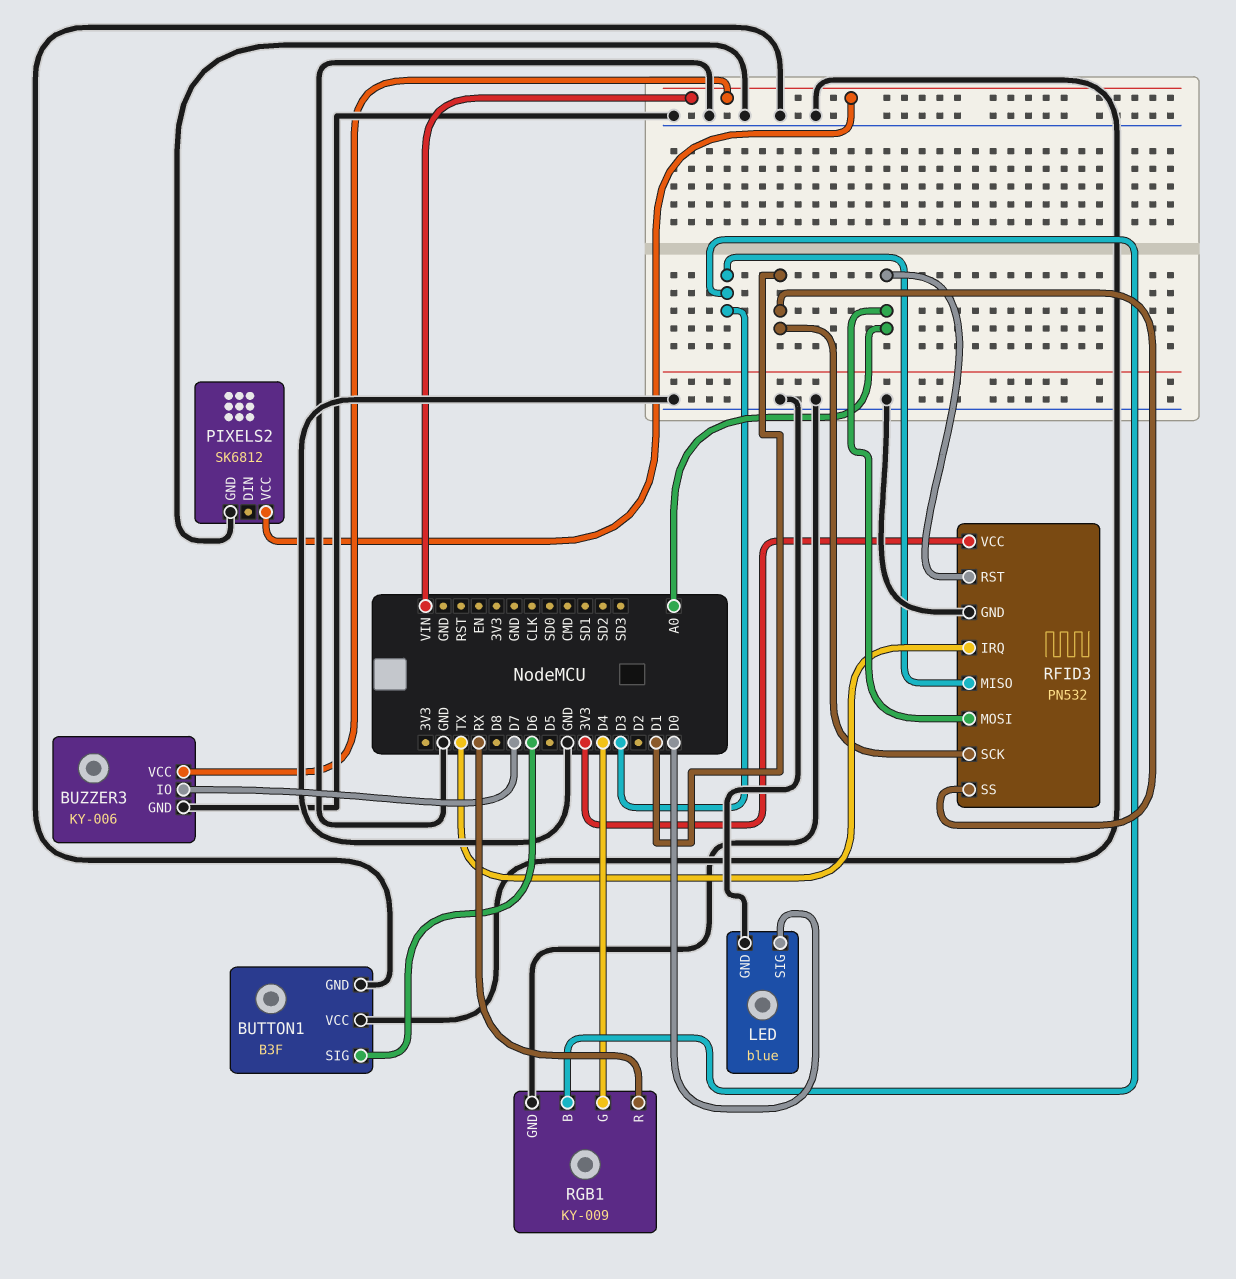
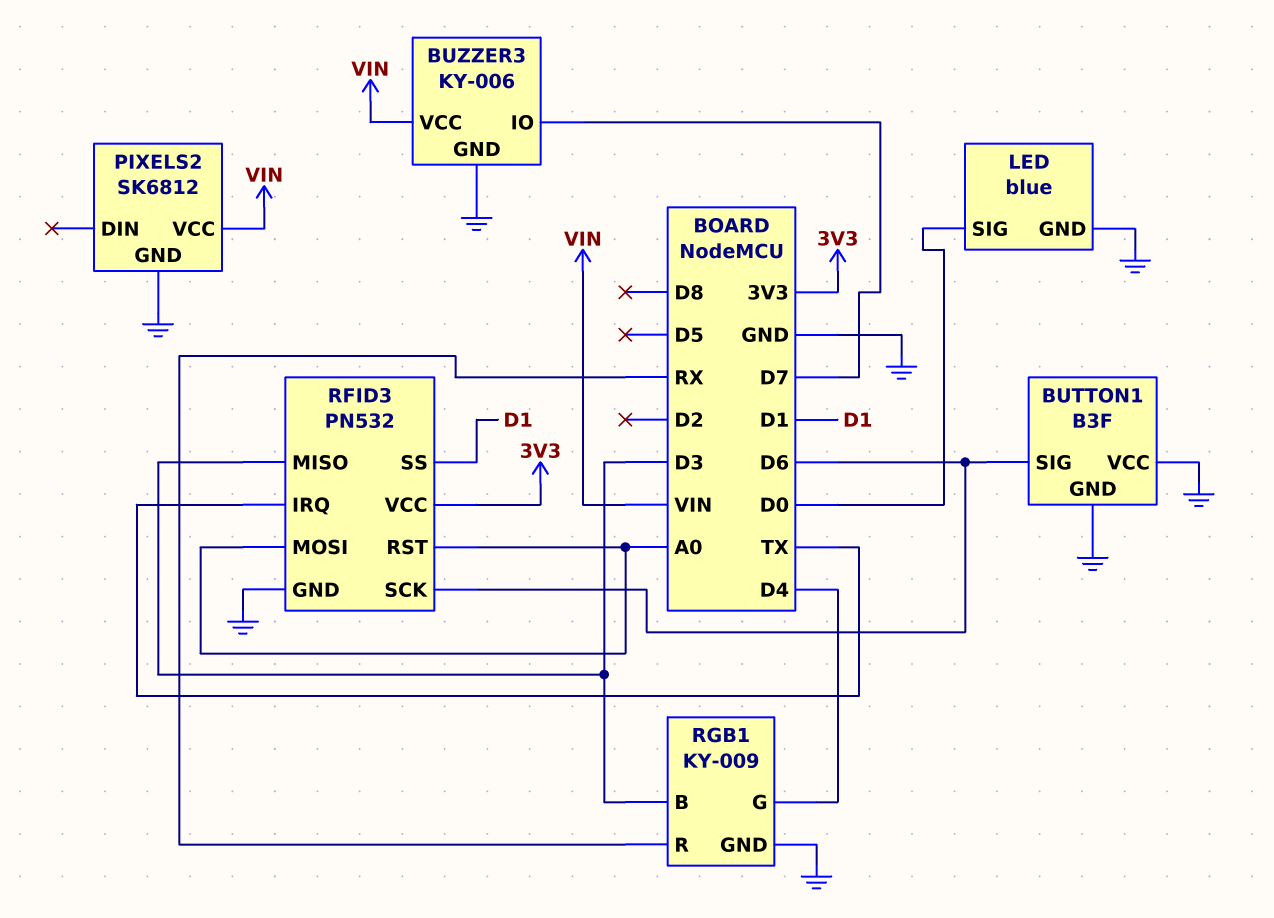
RFID3 pin SCK: D1 -> D6

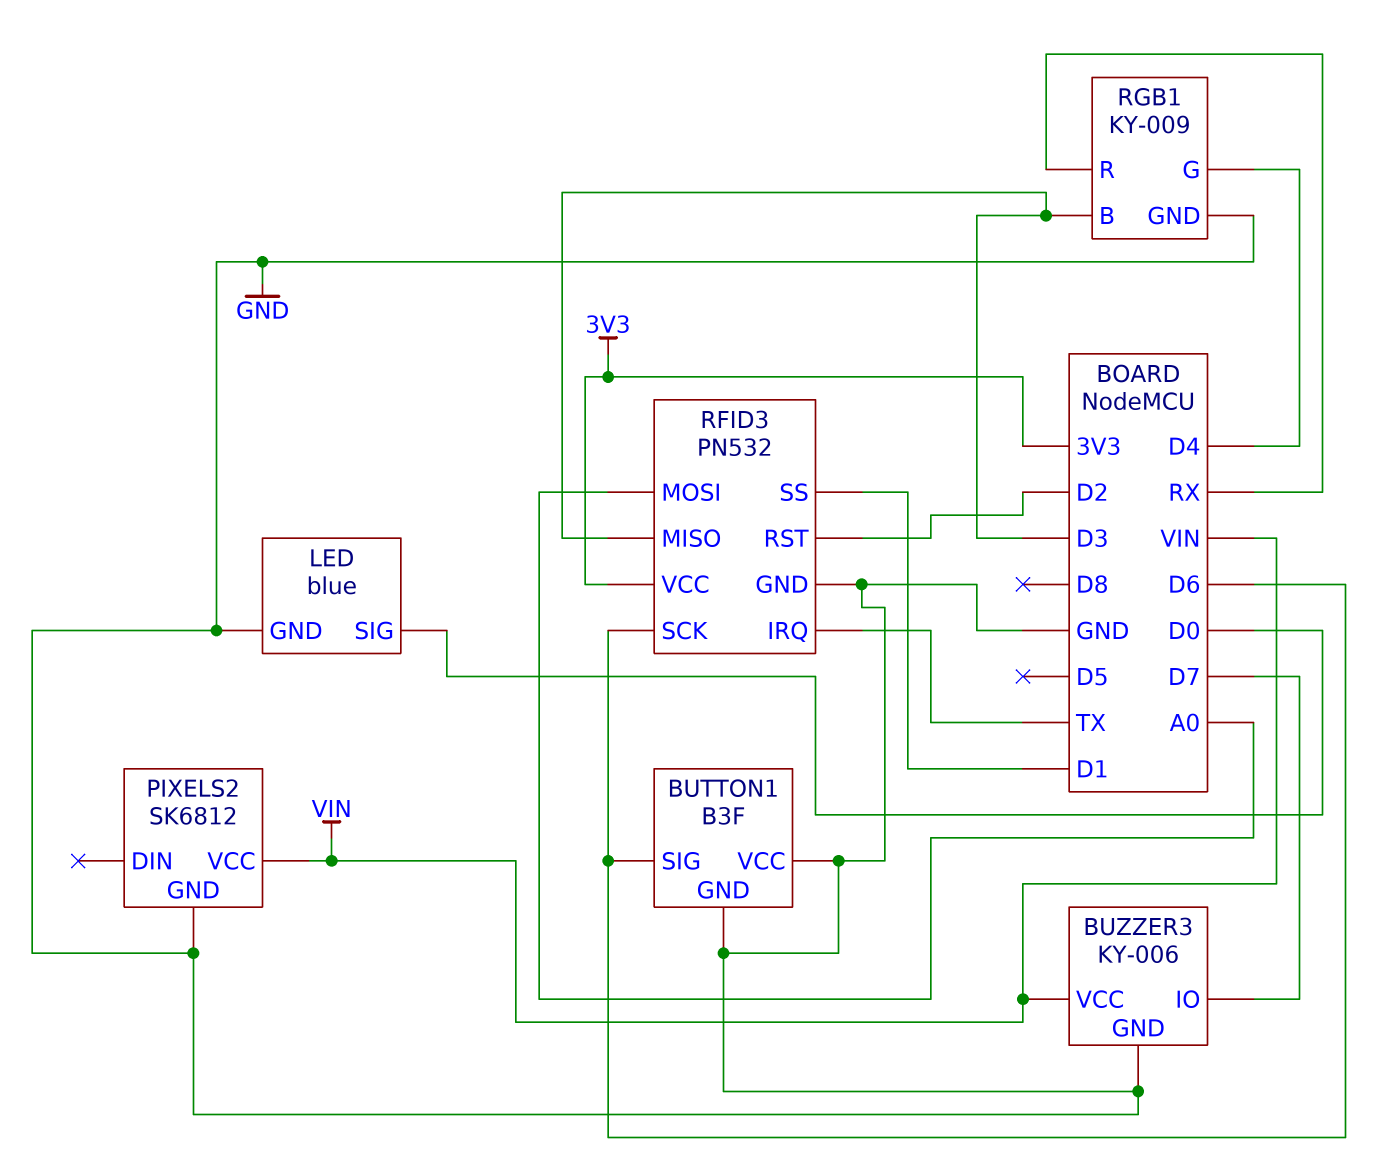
RFID3 pin RST: A0 -> D2

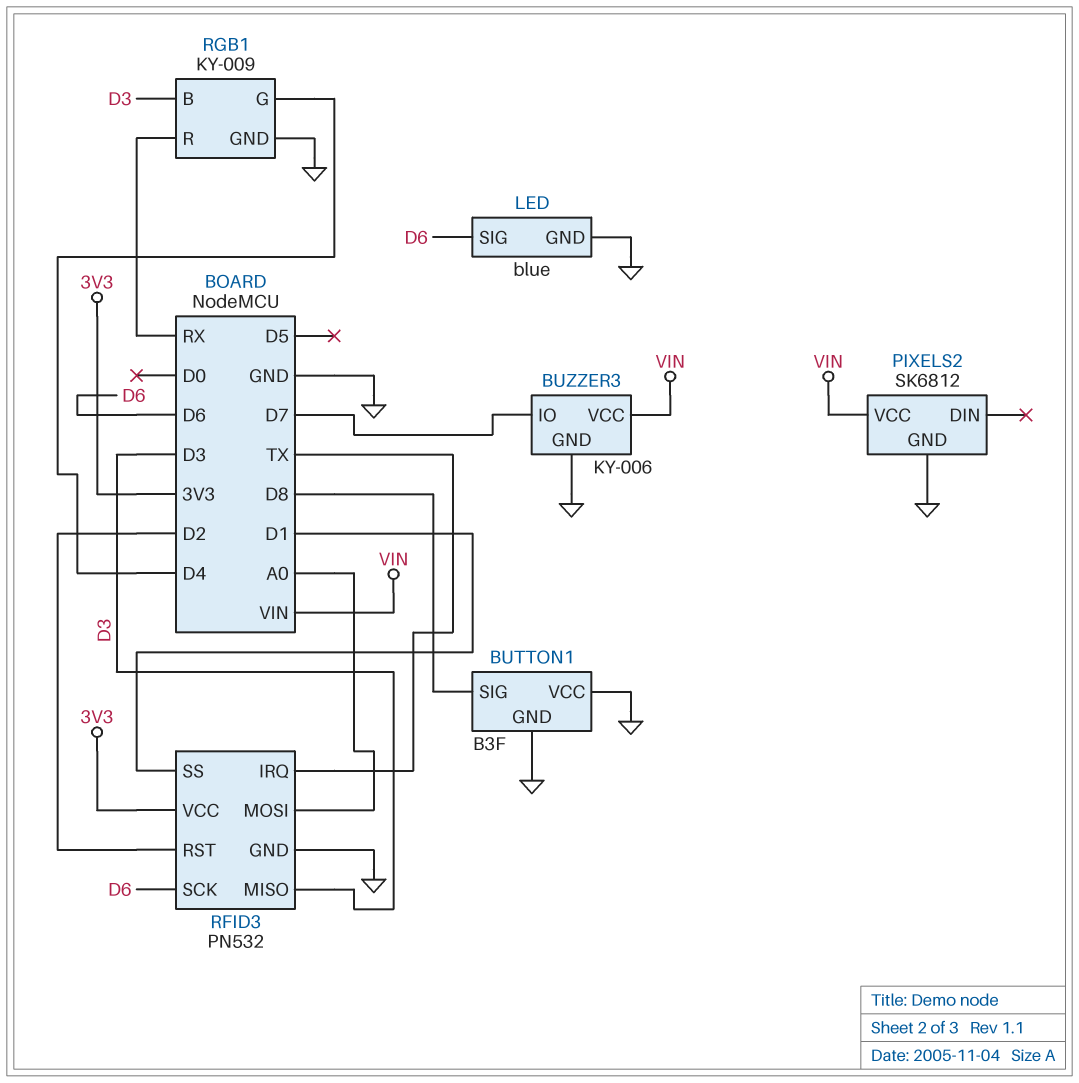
BUTTON1 pin SIG: D6 -> D8
LED pin SIG: D0 -> D6

